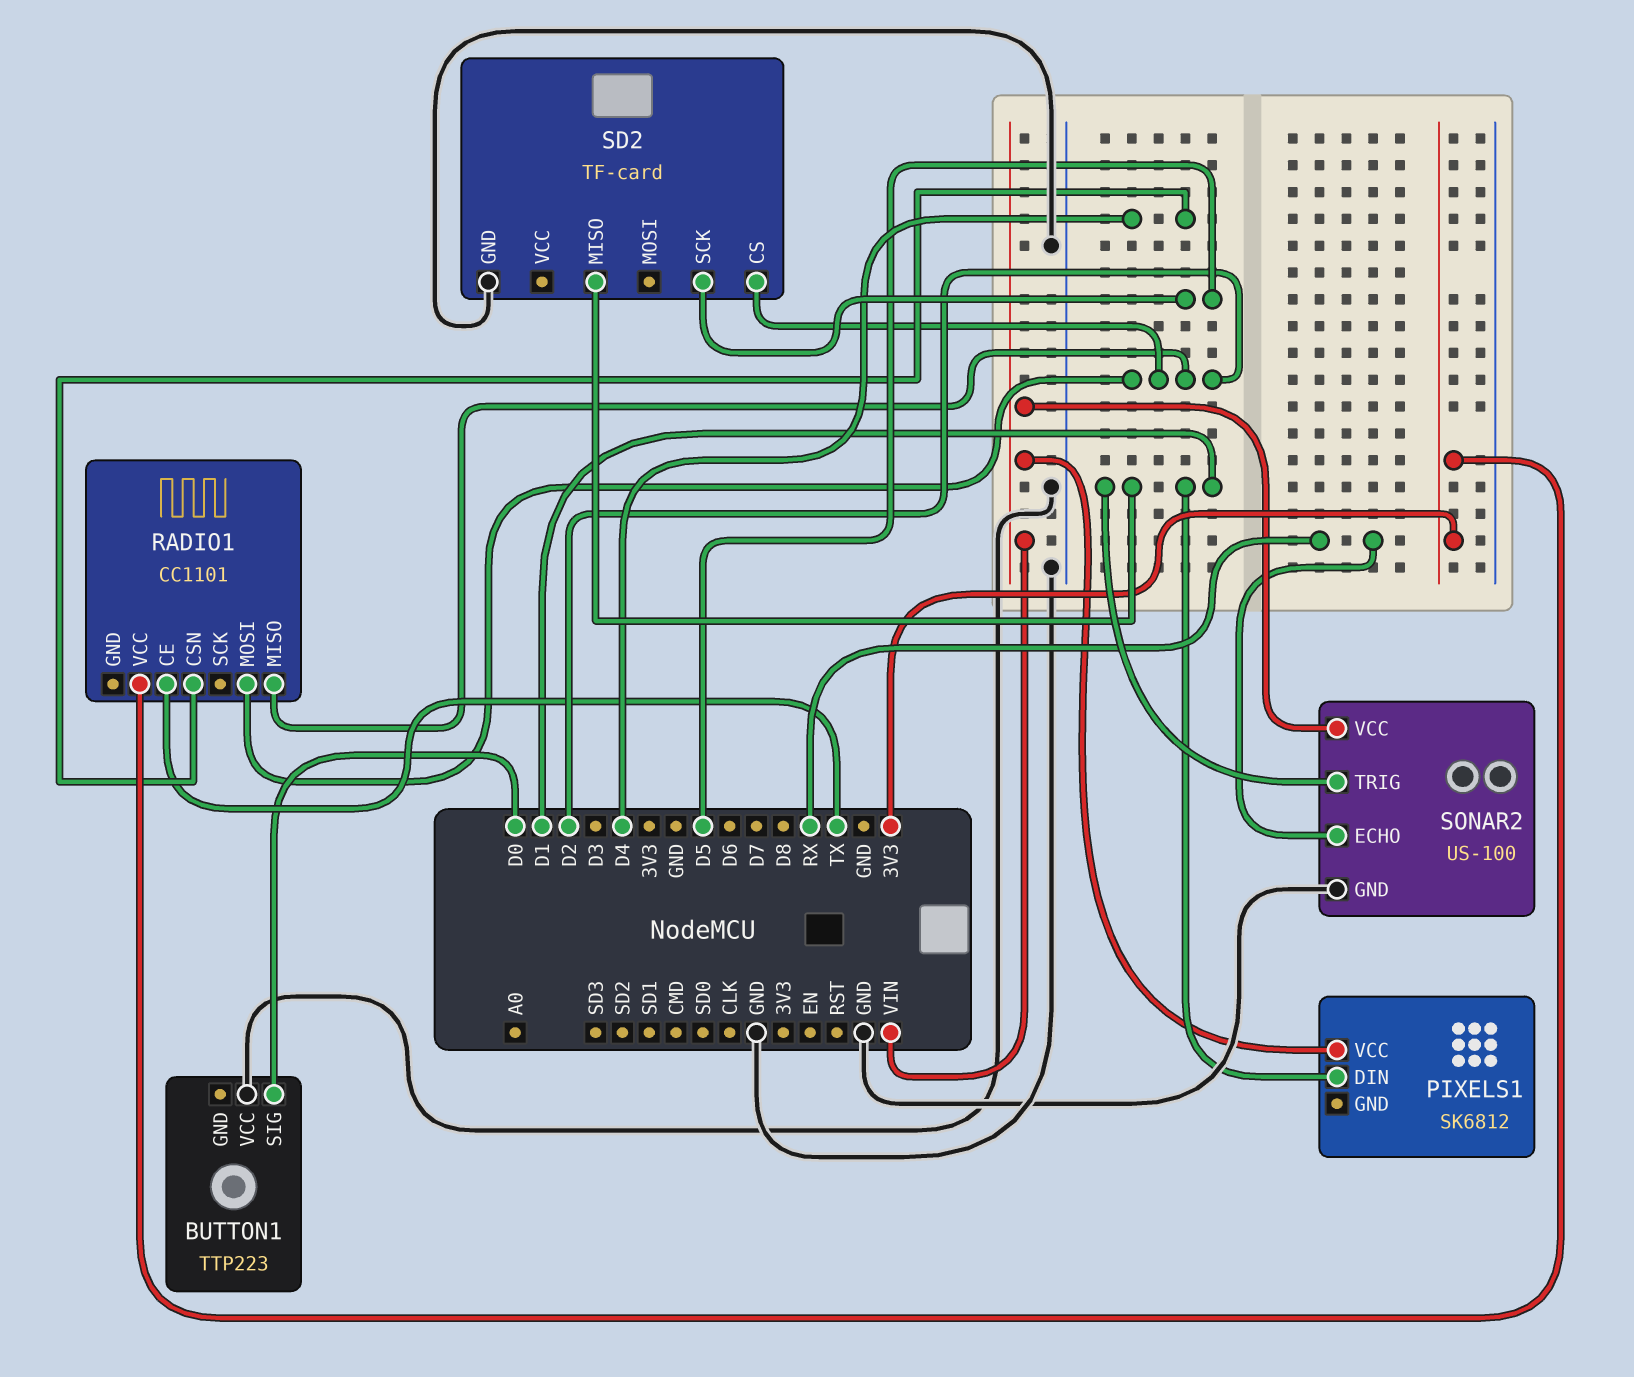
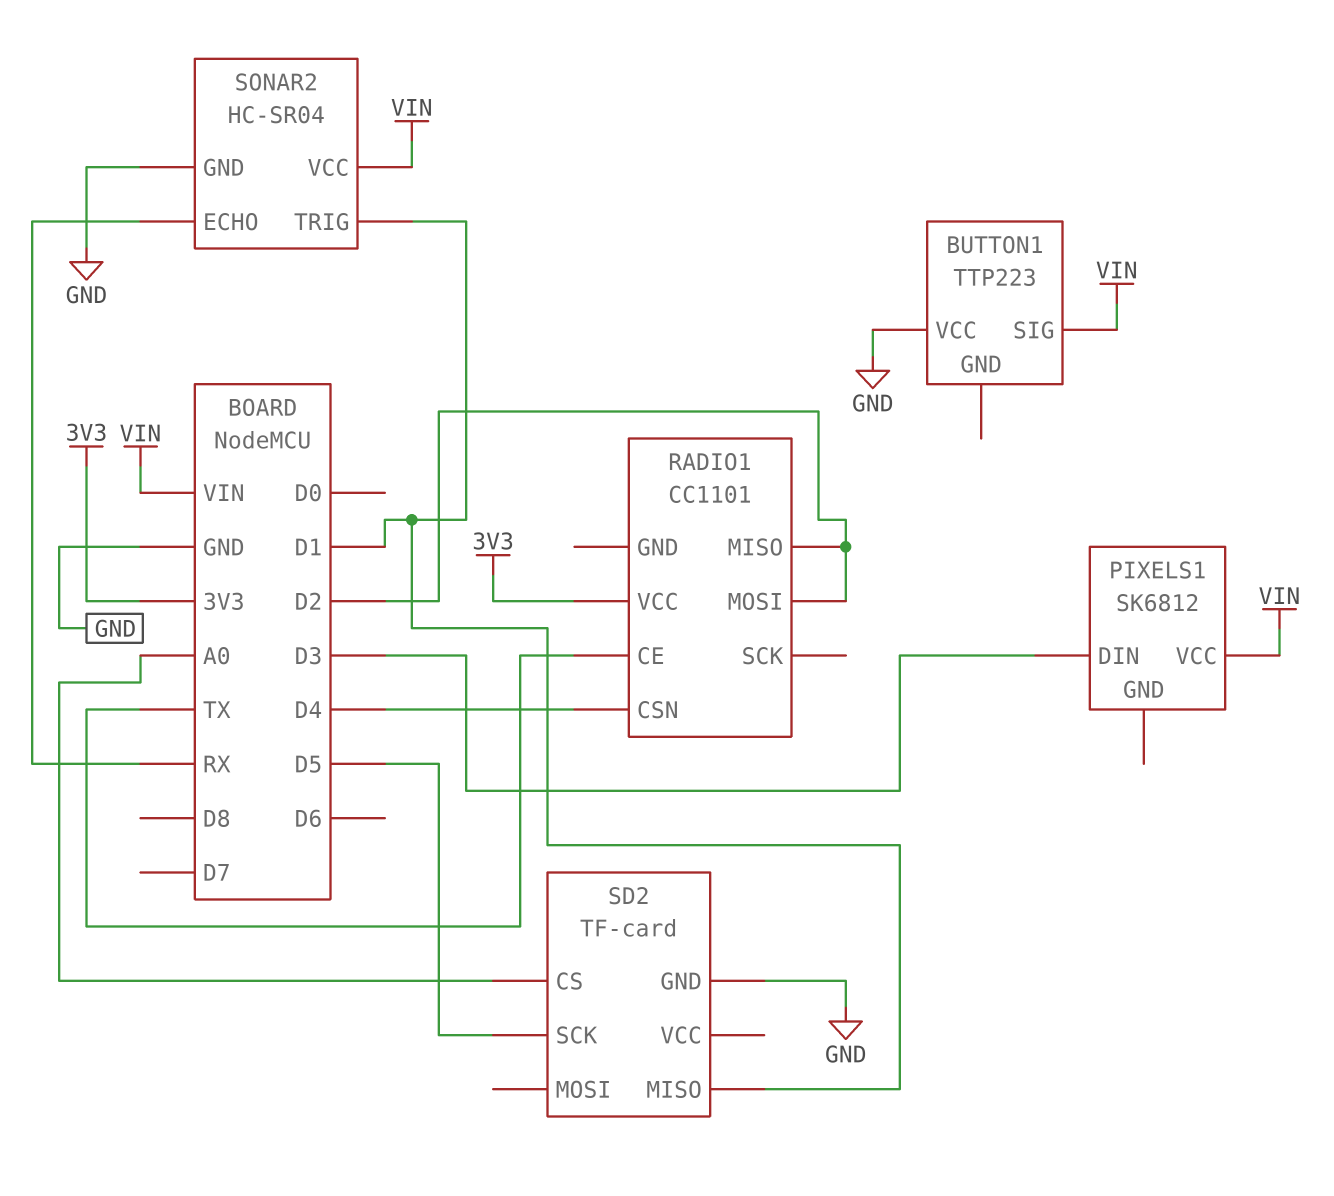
BUTTON1 pin SIG: D0 -> VIN
PIXELS1 pin DIN: D1 -> D3
SD2 pin CS: D2 -> A0
SONAR2: US-100 -> HC-SR04

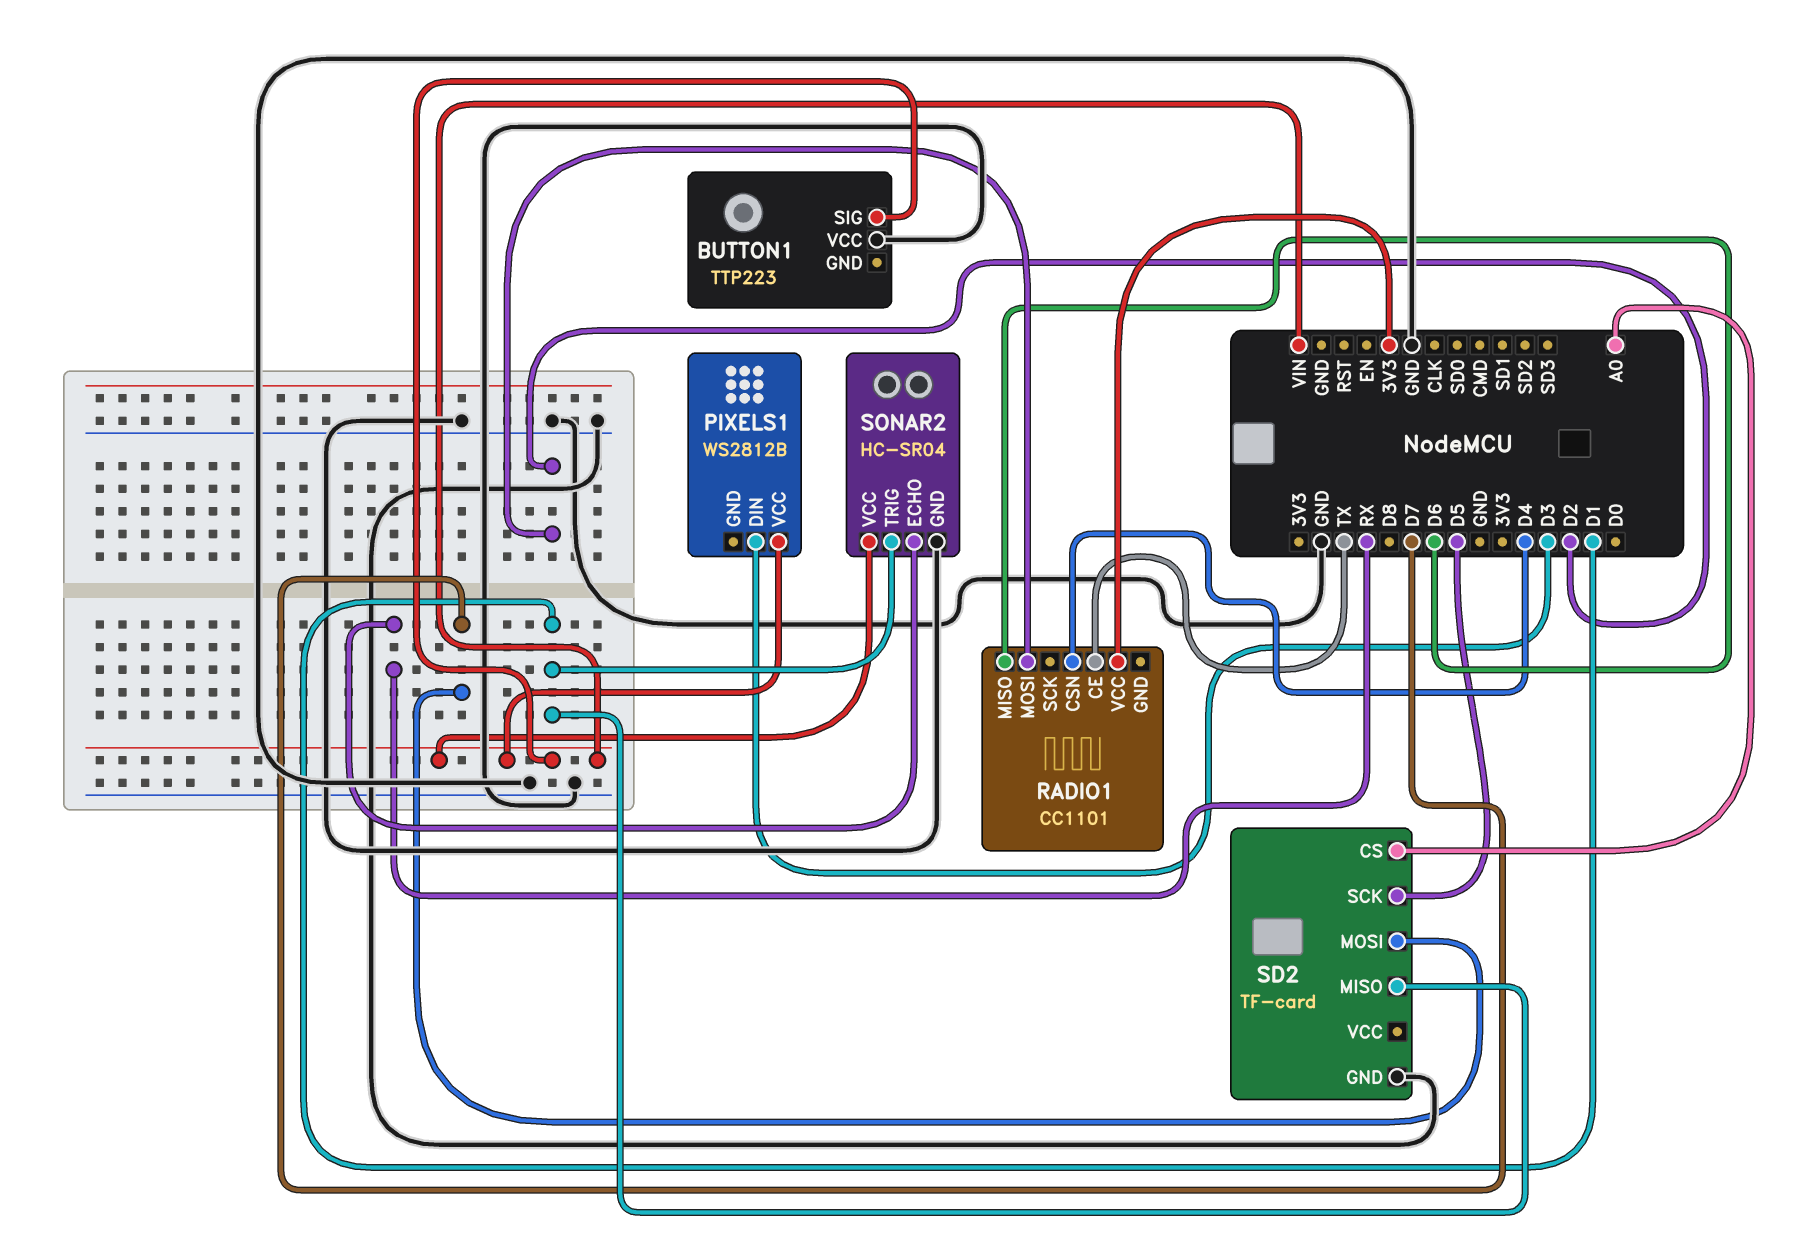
PIXELS1: SK6812 -> WS2812B
RADIO1 pin MISO: D2 -> D6
SD2 pin MOSI: none -> D7

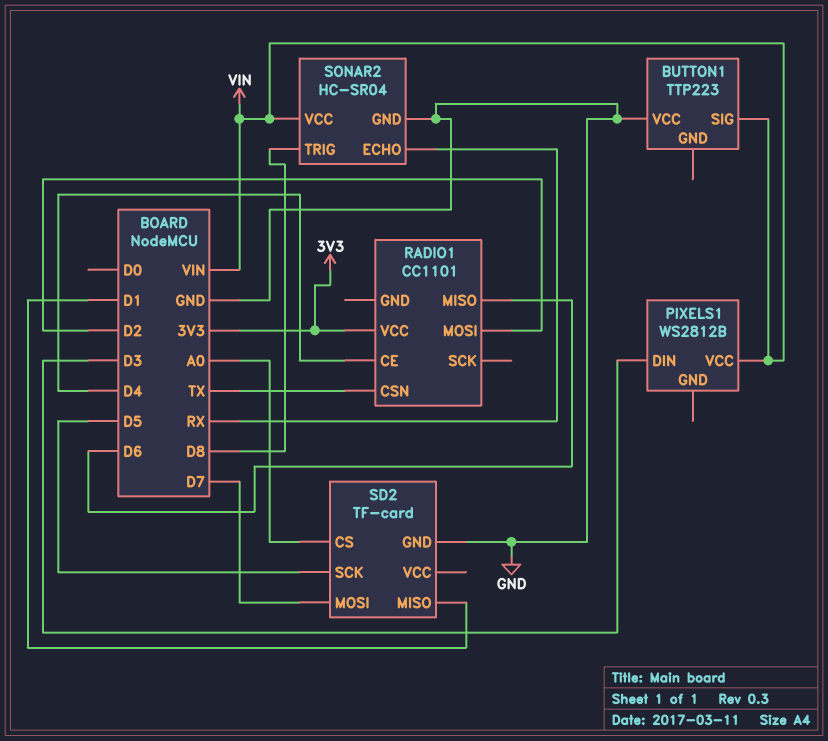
RADIO1 pin CE: TX -> D4
RADIO1 pin CSN: D4 -> TX
SONAR2 pin TRIG: D1 -> D8

